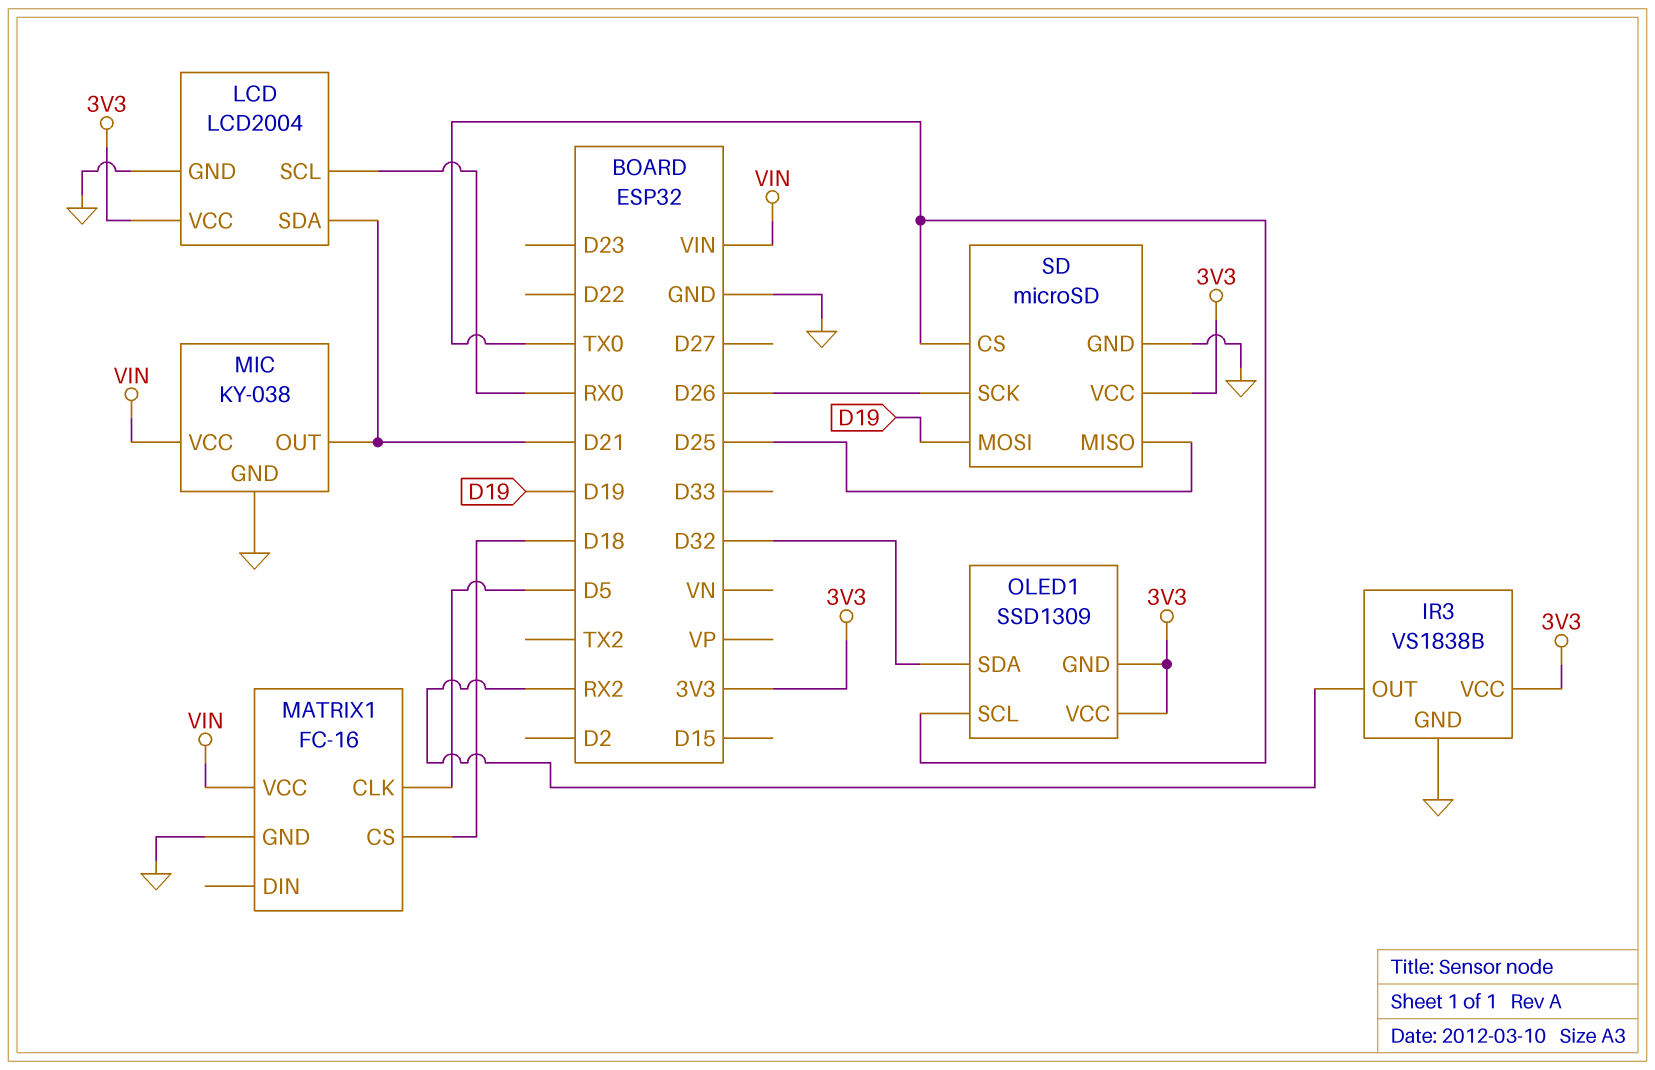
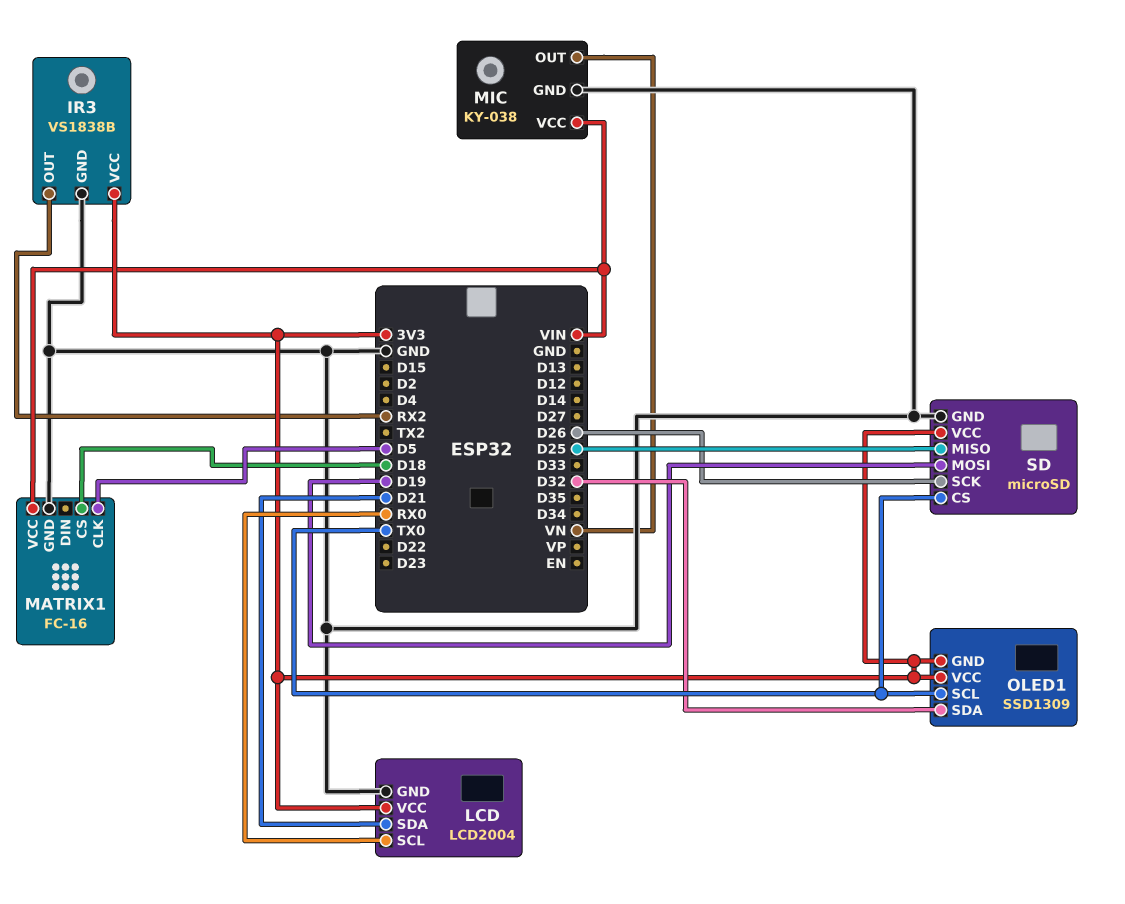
MIC pin OUT: D21 -> VN

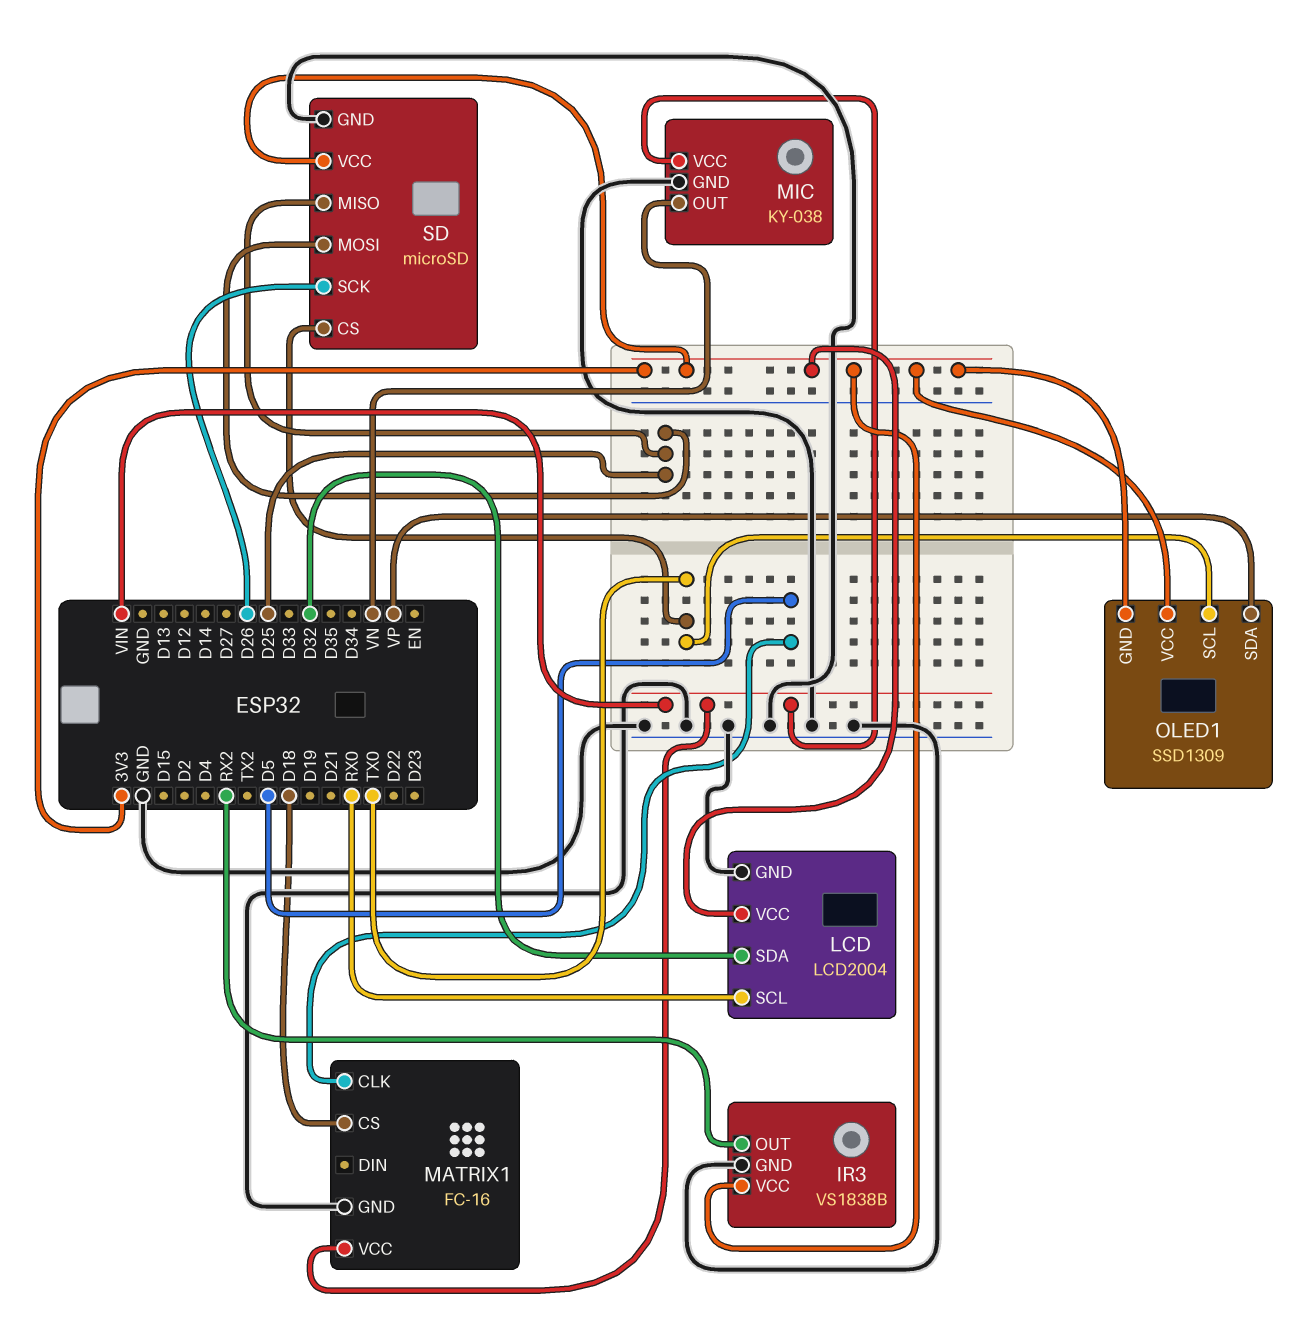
LCD pin SDA: D21 -> D32
OLED1 pin SDA: D32 -> VP
SD pin MOSI: D19 -> D25

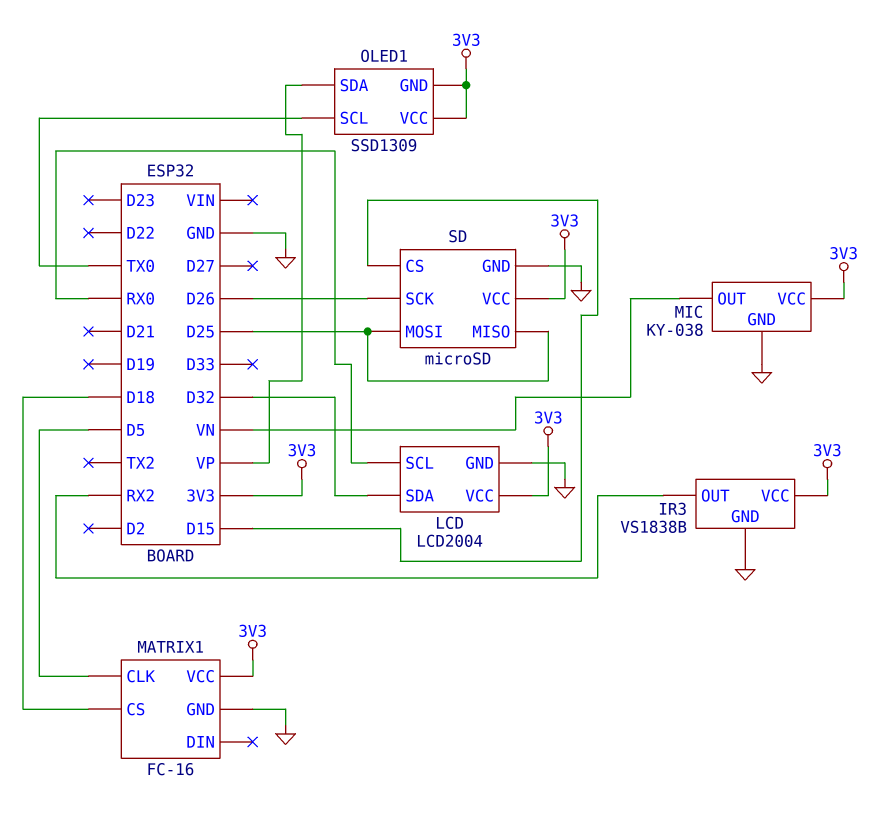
MATRIX1 pin VCC: VIN -> 3V3
MIC pin VCC: VIN -> 3V3
SD pin CS: TX0 -> D15

